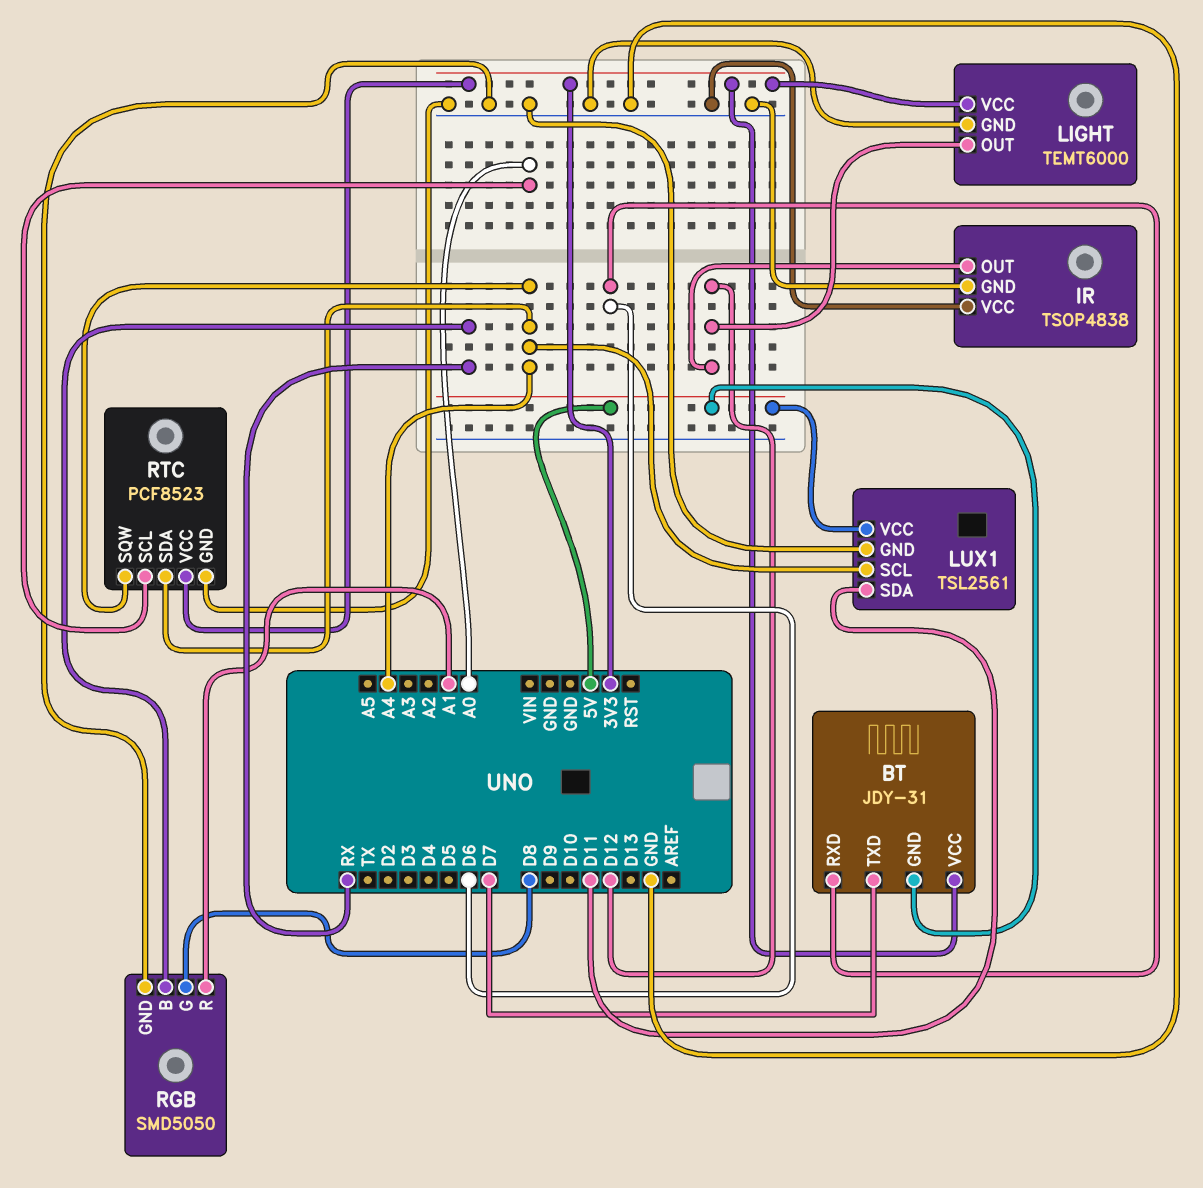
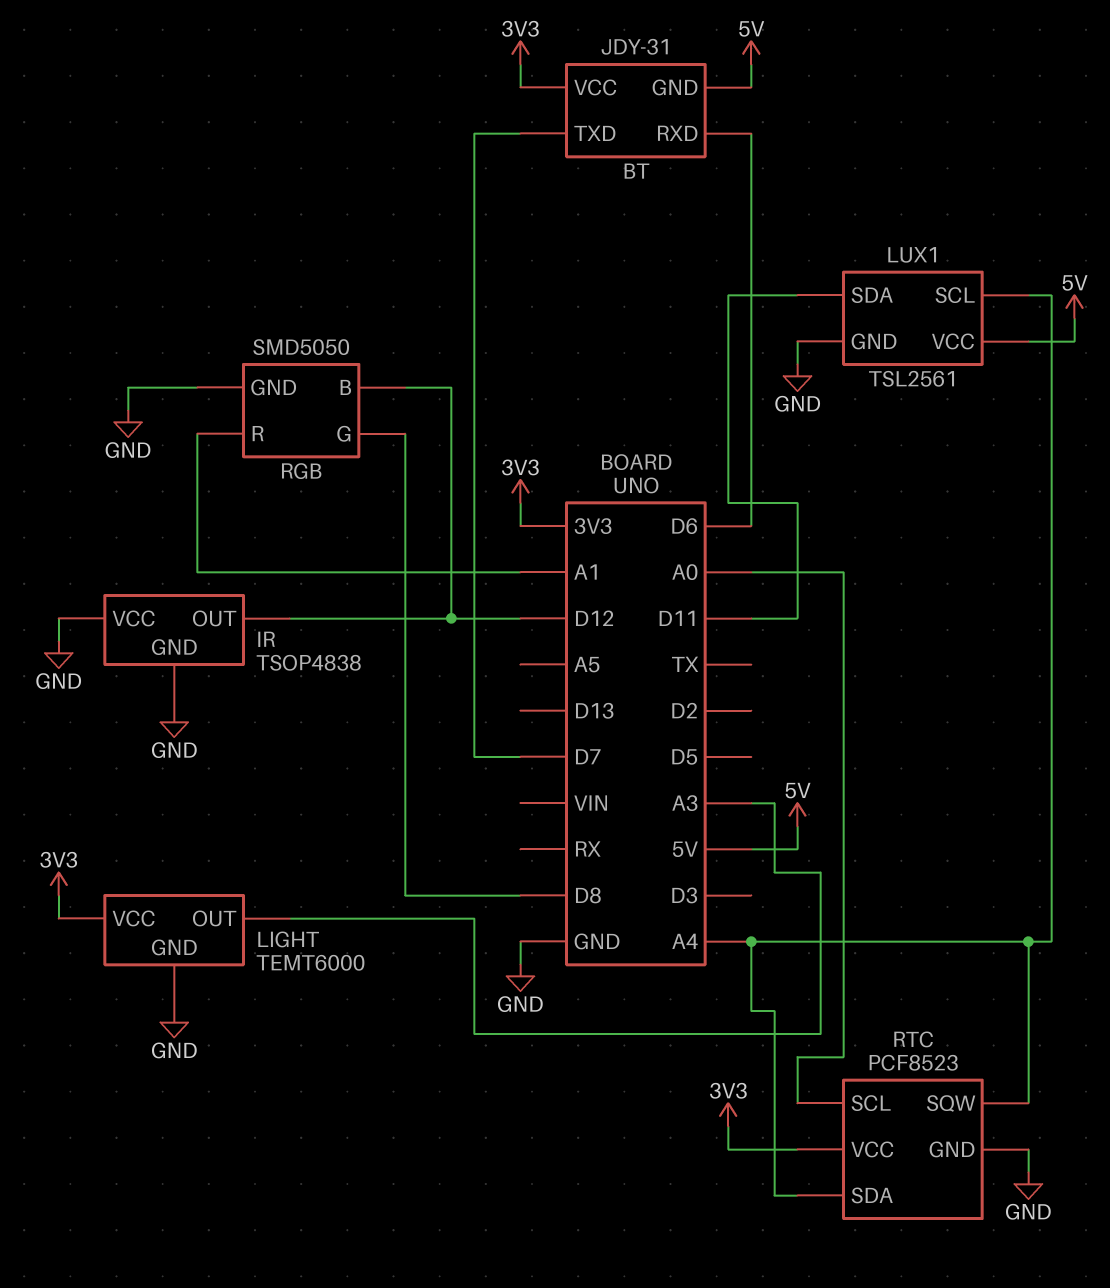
LIGHT pin OUT: D12 -> A3
RGB pin B: RX -> D12

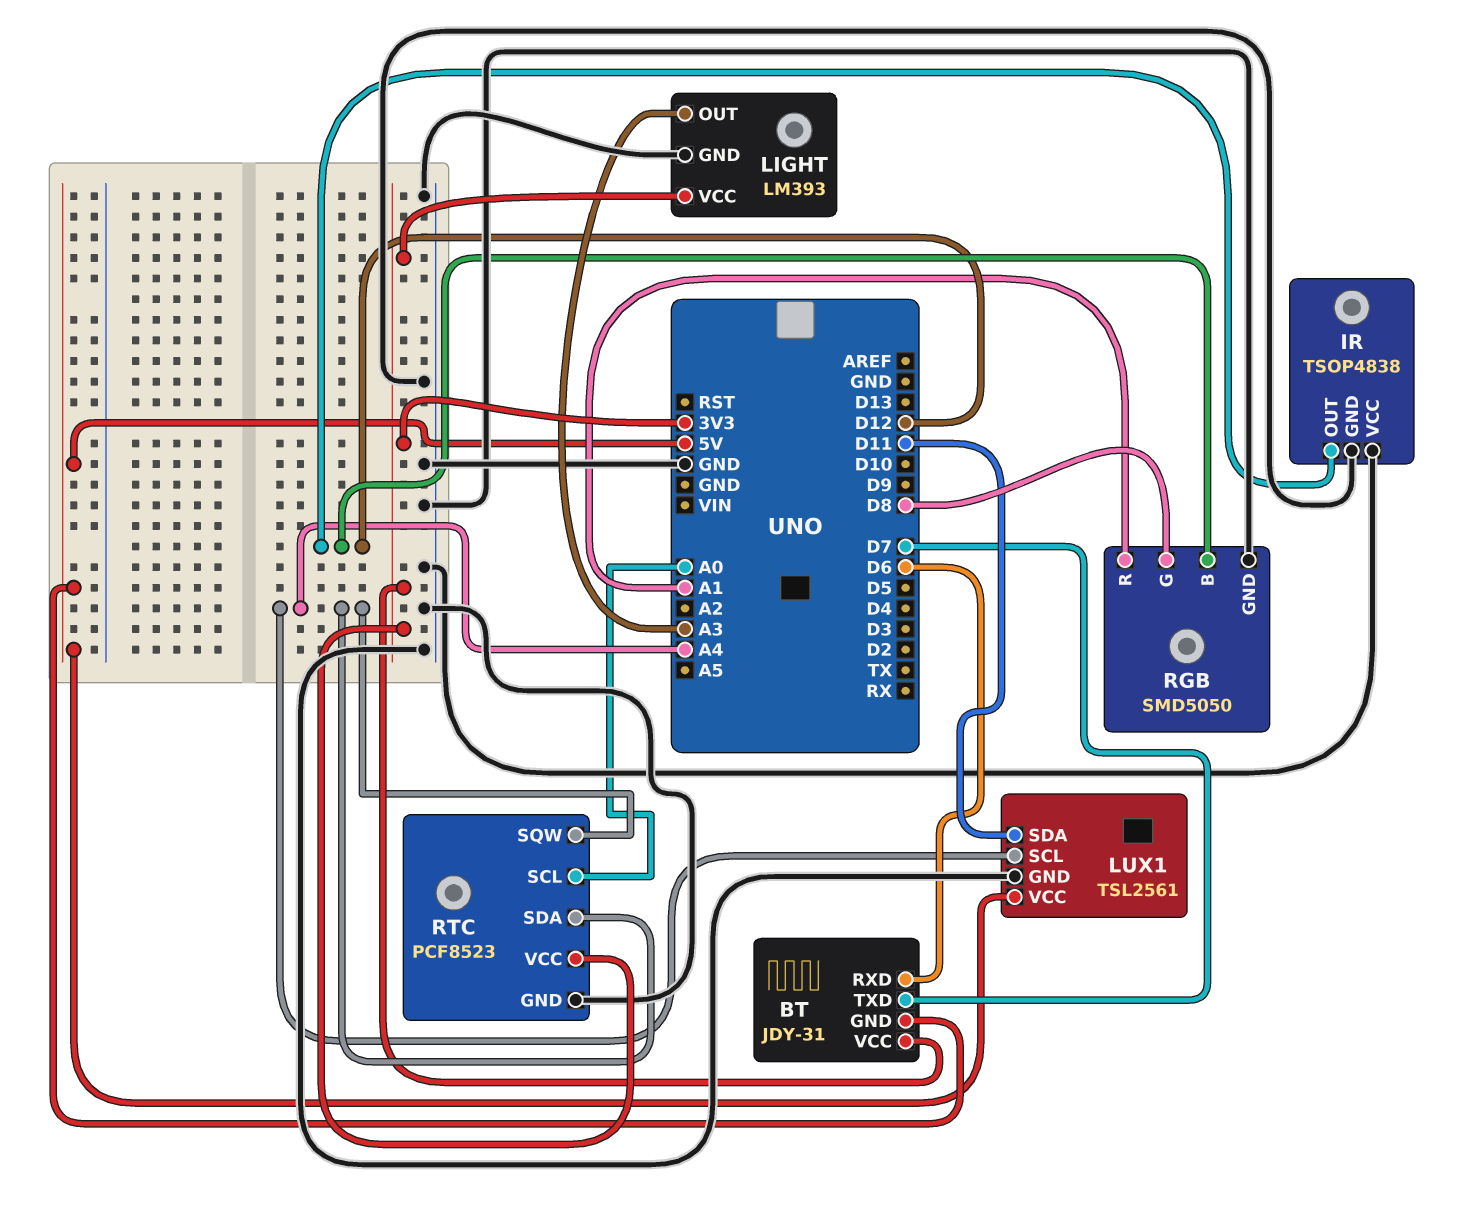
LIGHT: TEMT6000 -> LM393

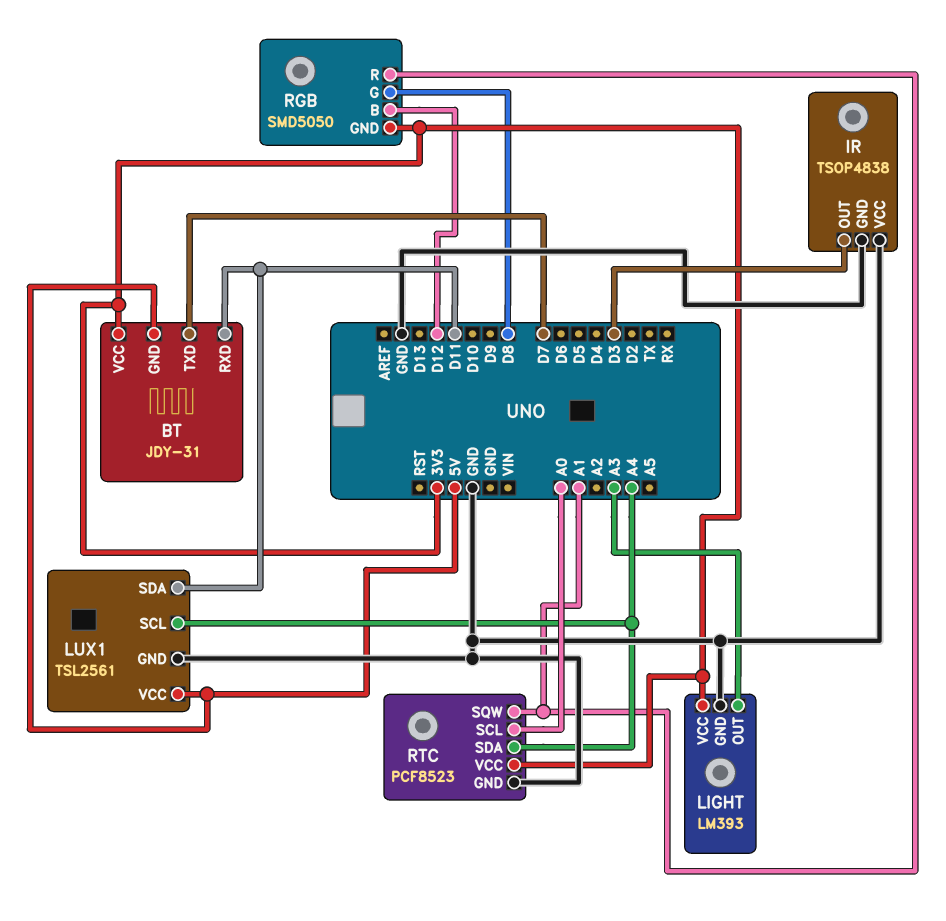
BT pin RXD: D6 -> D11
IR pin OUT: D12 -> D3
RGB pin GND: GND -> 3V3
RTC pin SQW: A4 -> A1

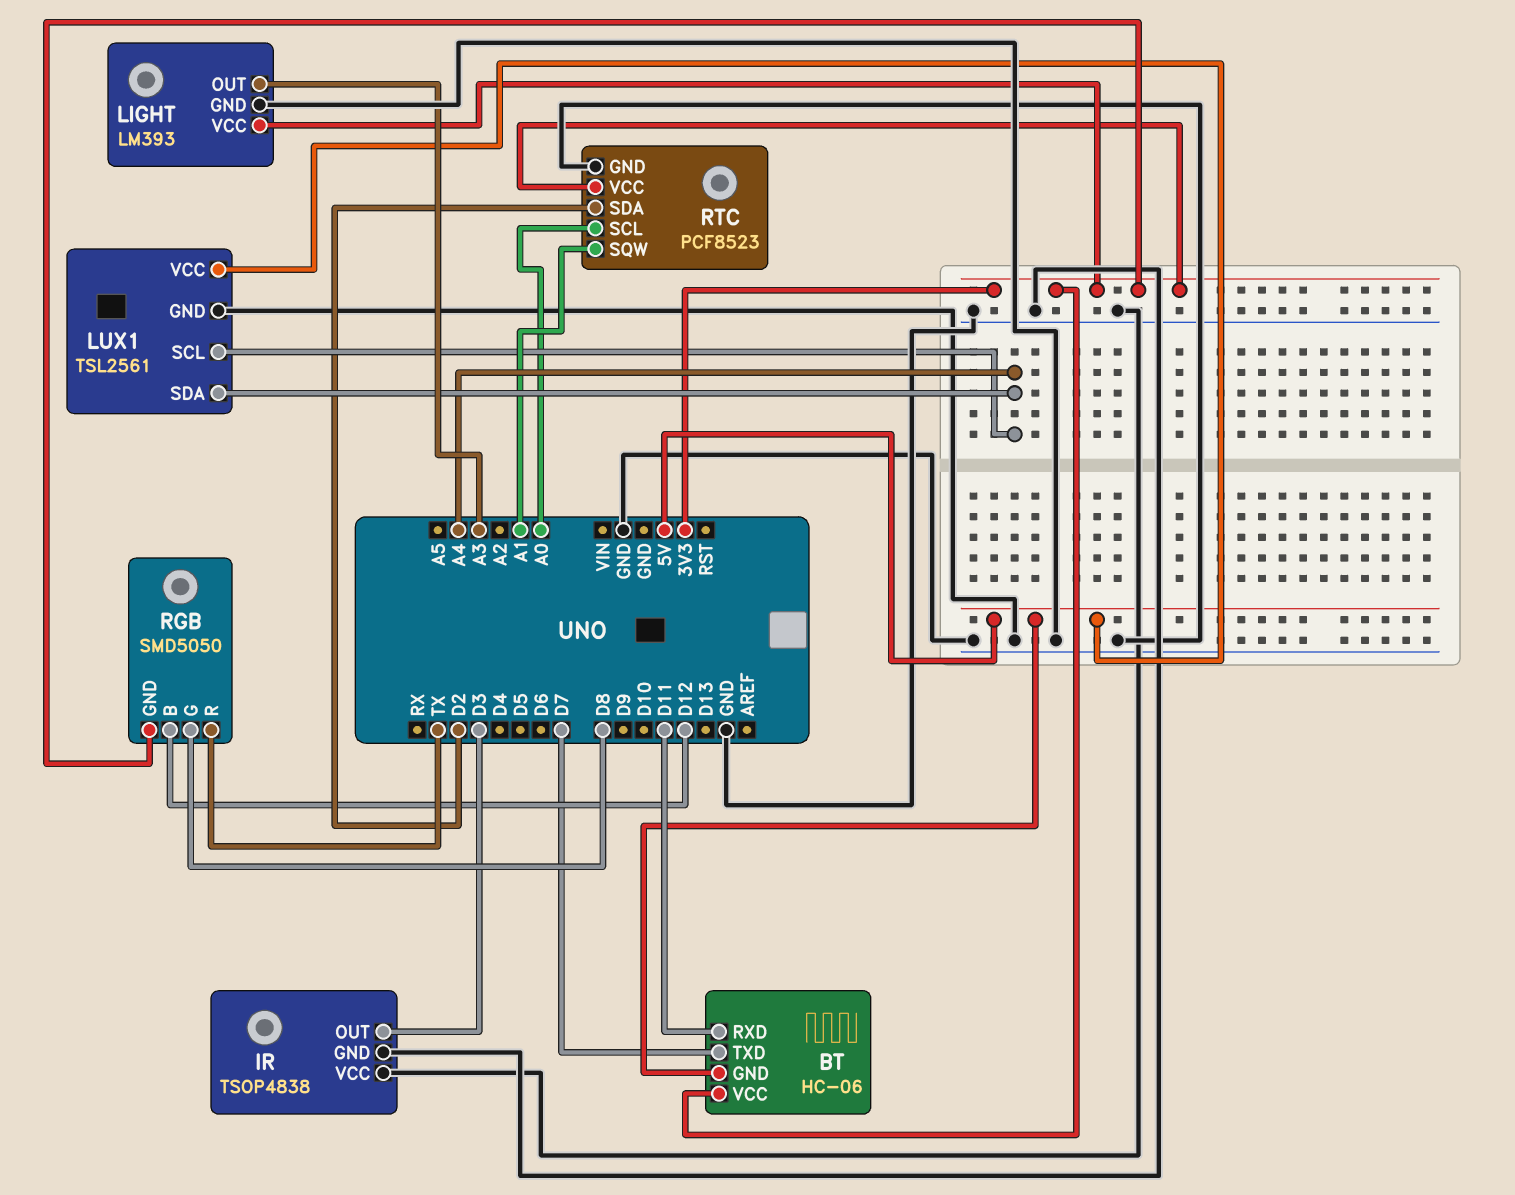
BT: JDY-31 -> HC-06
LUX1 pin SDA: D11 -> A4
RGB pin R: A1 -> TX
RTC pin SDA: A4 -> D2

